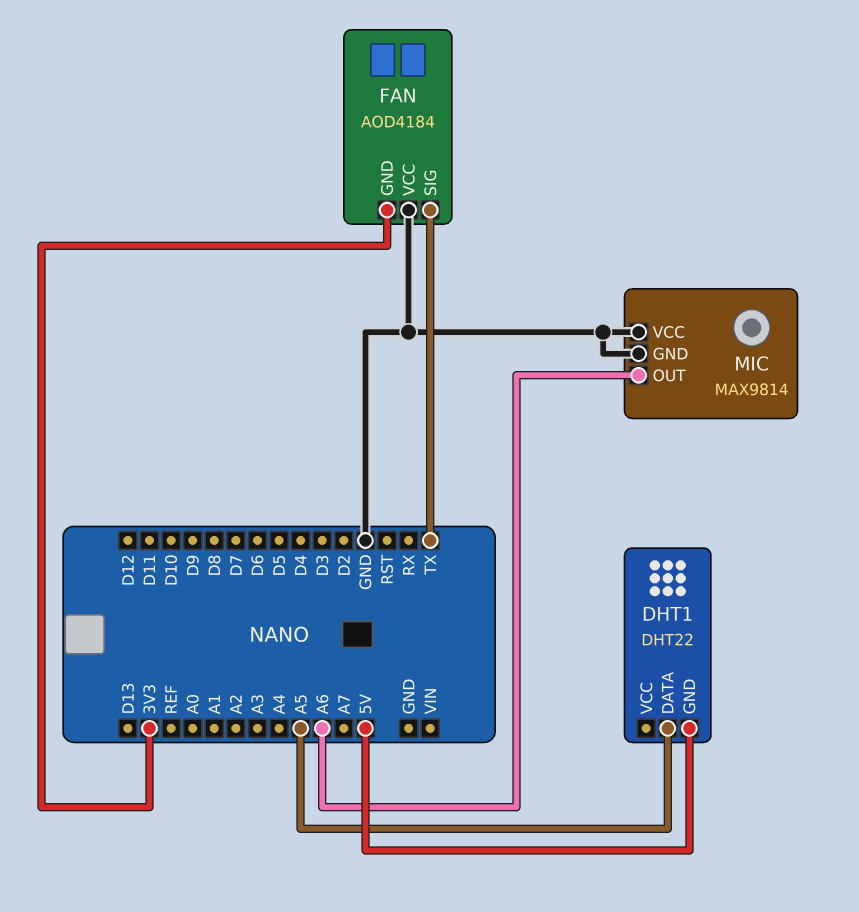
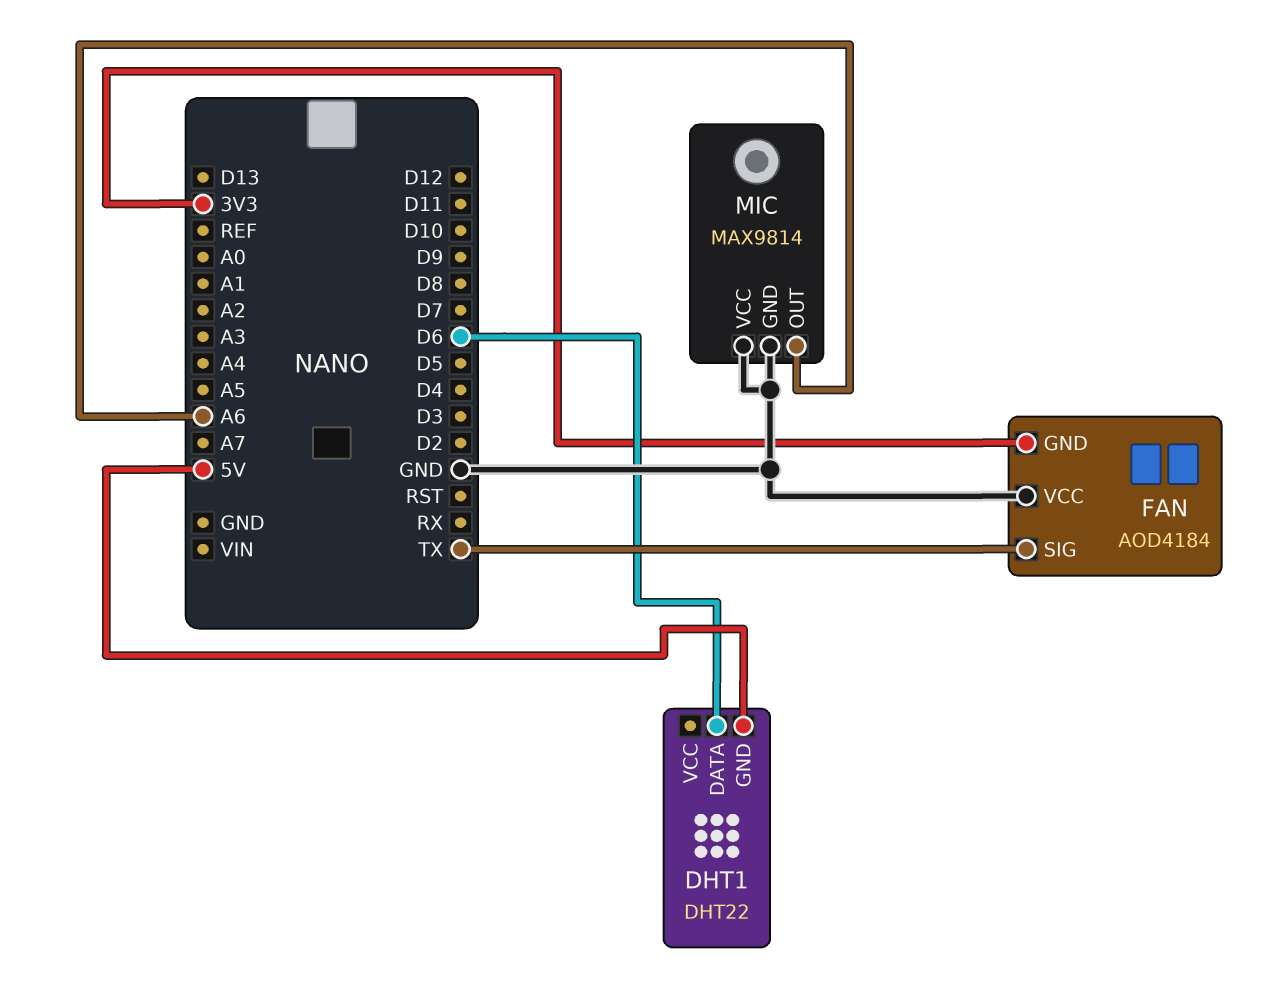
DHT1 pin DATA: A5 -> D6

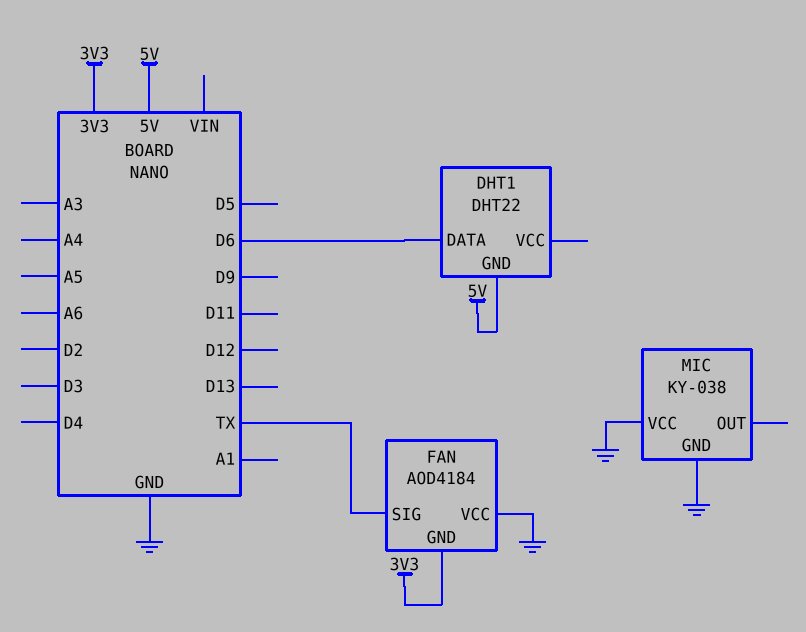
MIC: MAX9814 -> KY-038
MIC pin OUT: A6 -> none

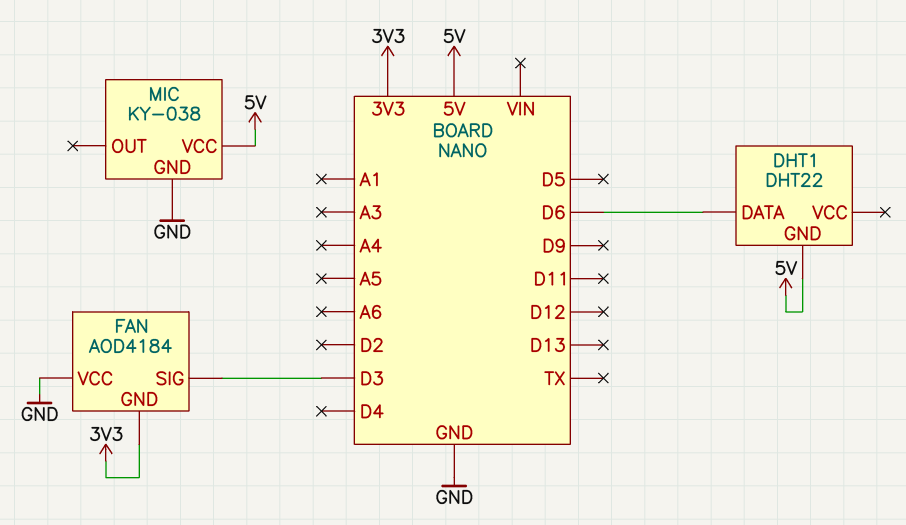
FAN pin SIG: TX -> D3
MIC pin VCC: GND -> 5V

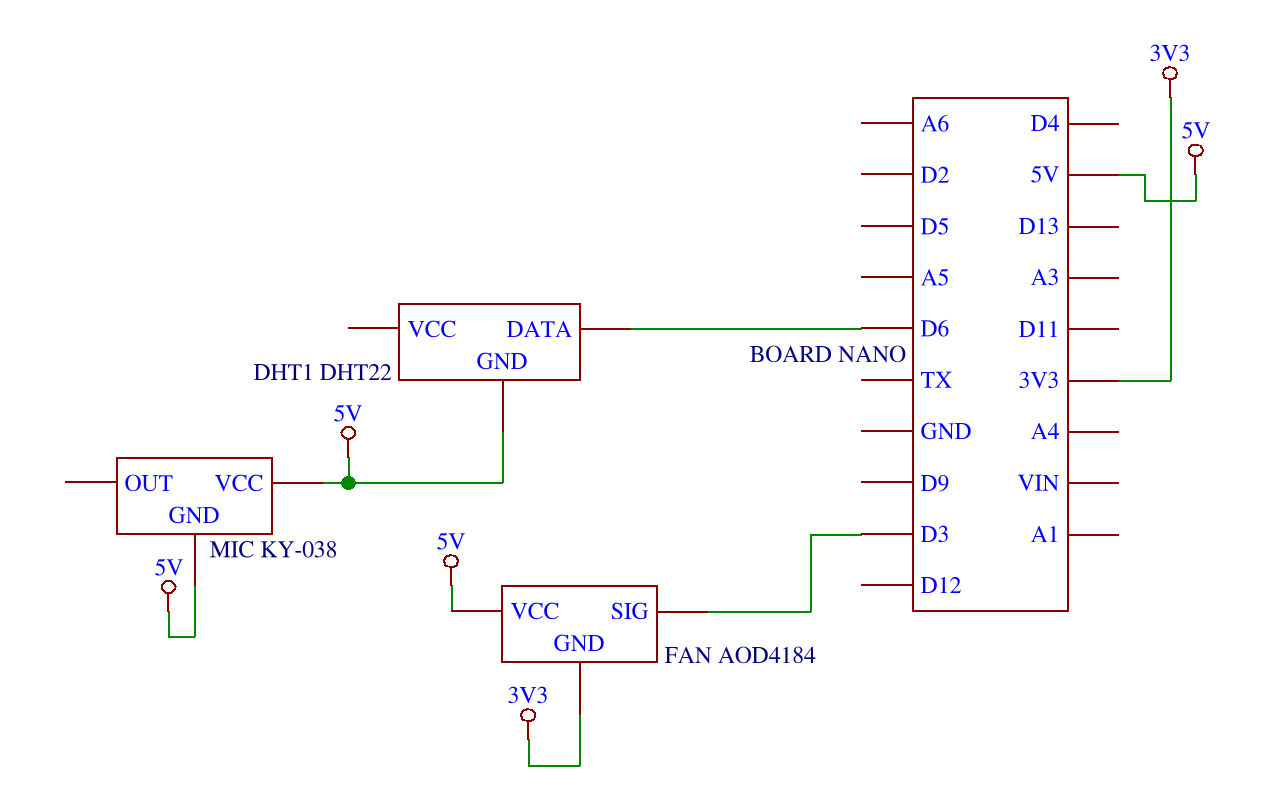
FAN pin VCC: GND -> 5V
MIC pin GND: GND -> 5V

